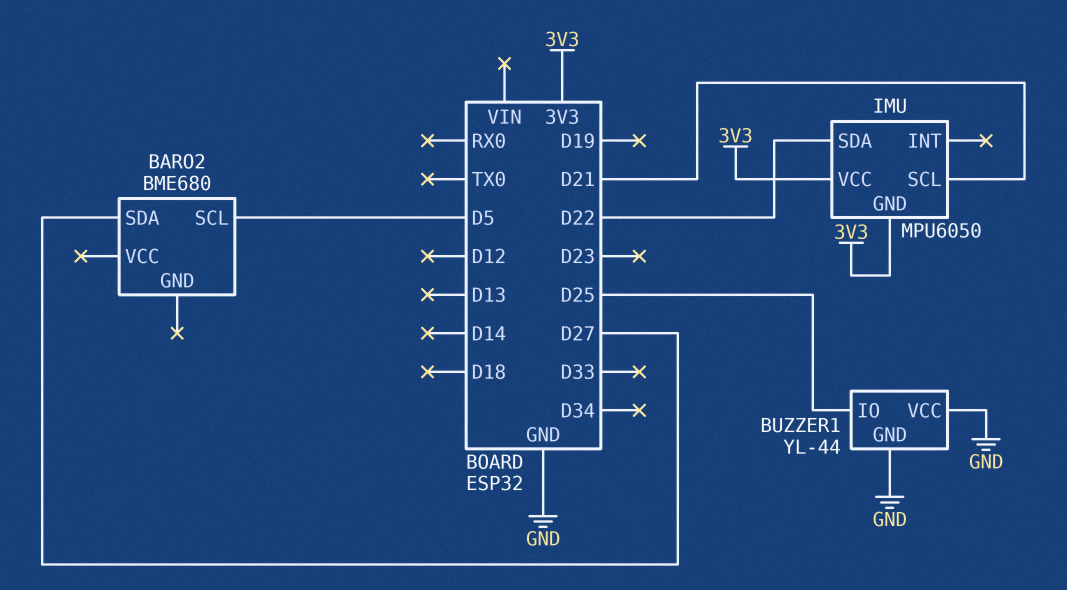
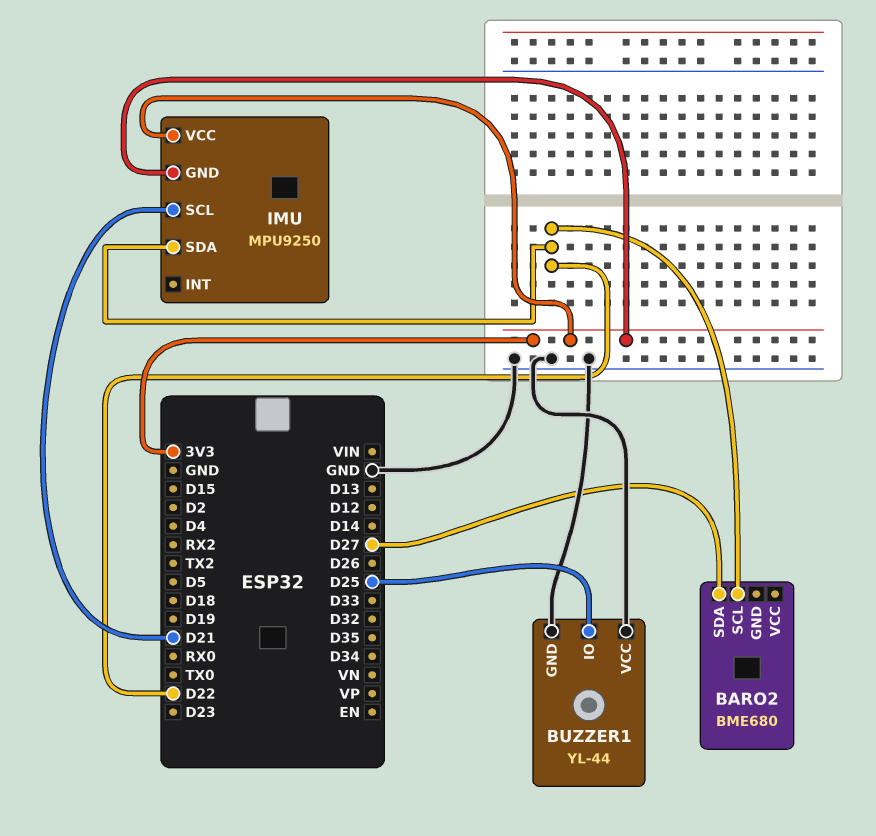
BARO2 pin SCL: D5 -> D22
IMU: MPU6050 -> MPU9250

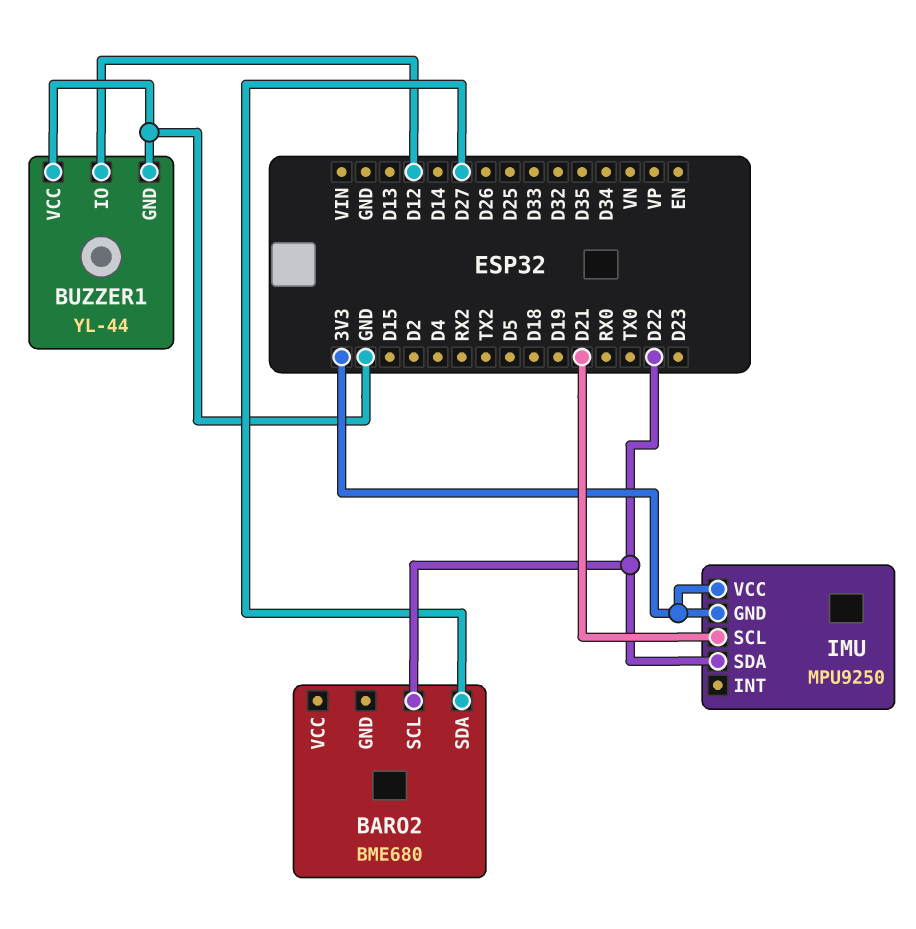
BUZZER1 pin IO: D25 -> D12

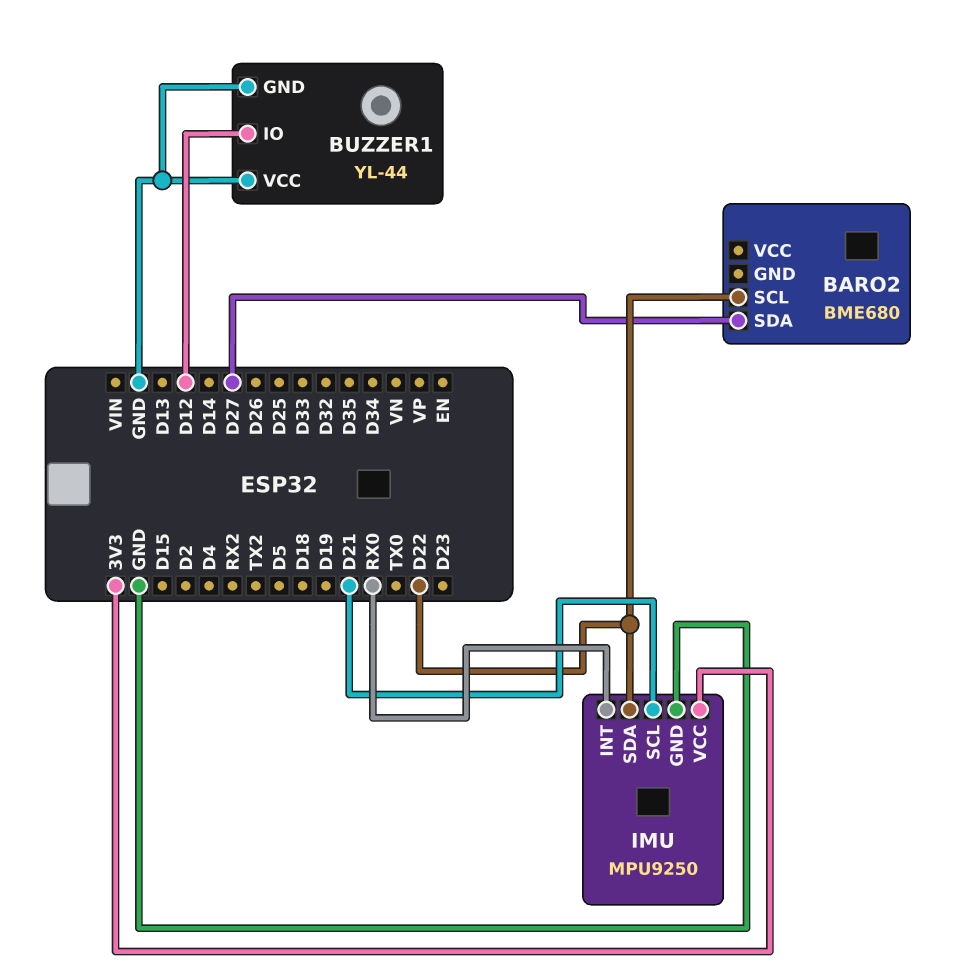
IMU pin GND: 3V3 -> GND
IMU pin INT: none -> RX0

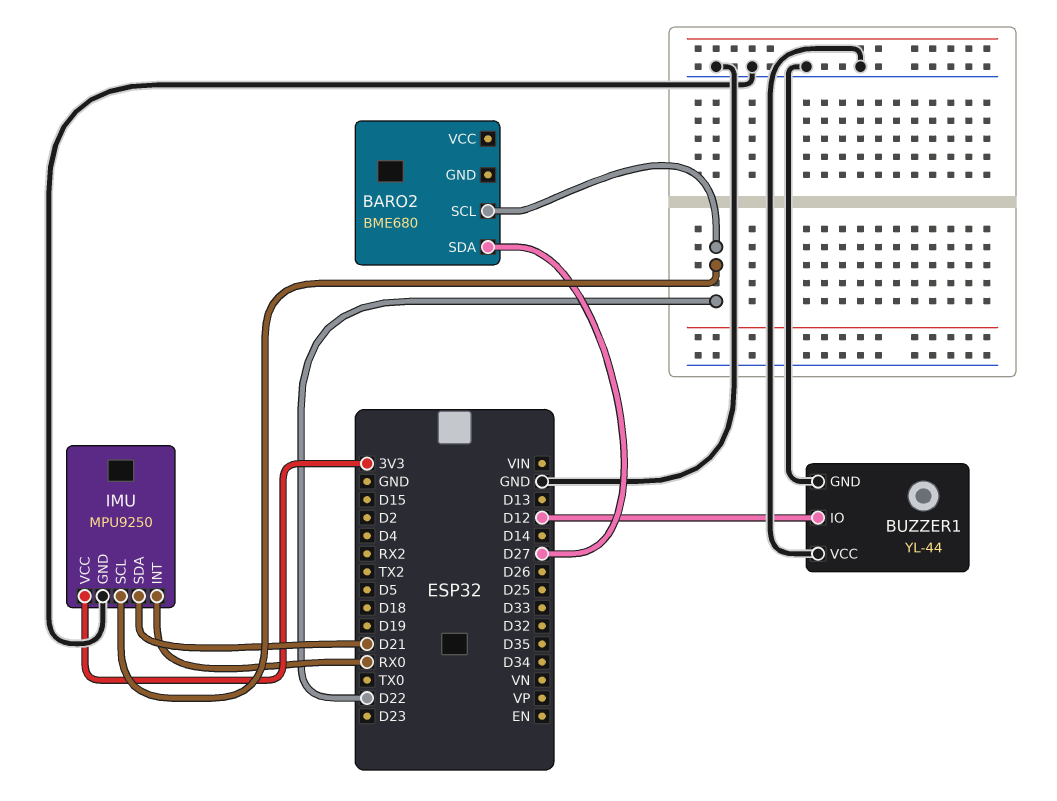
IMU pin SCL: D21 -> D22
IMU pin SDA: D22 -> D21

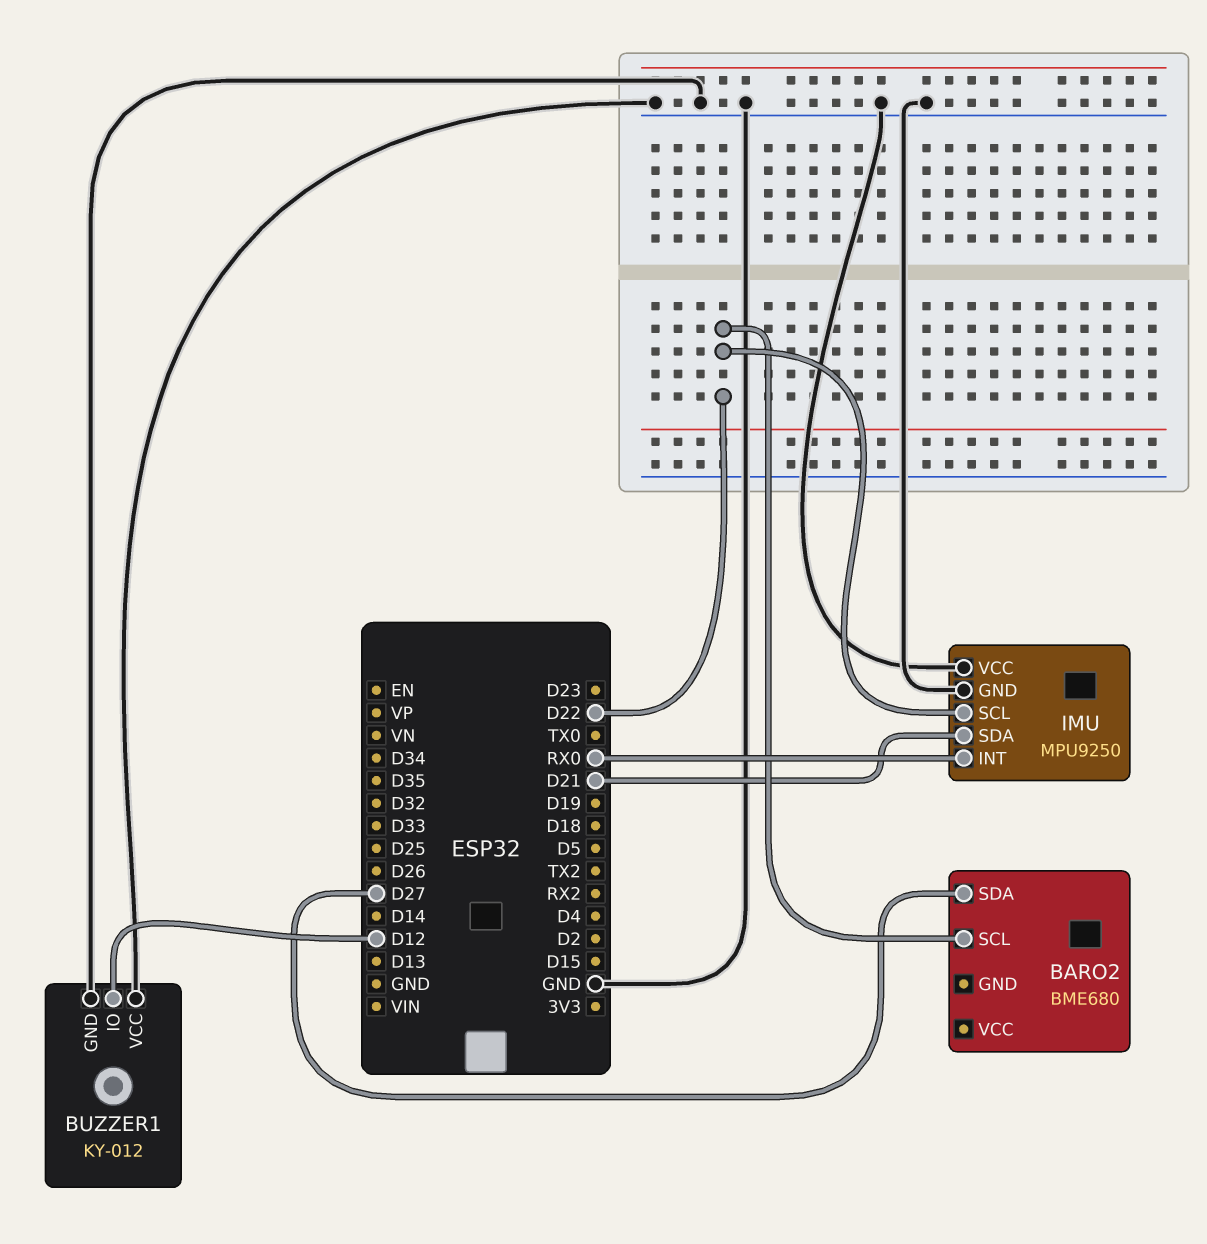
BUZZER1: YL-44 -> KY-012
IMU pin VCC: 3V3 -> GND

